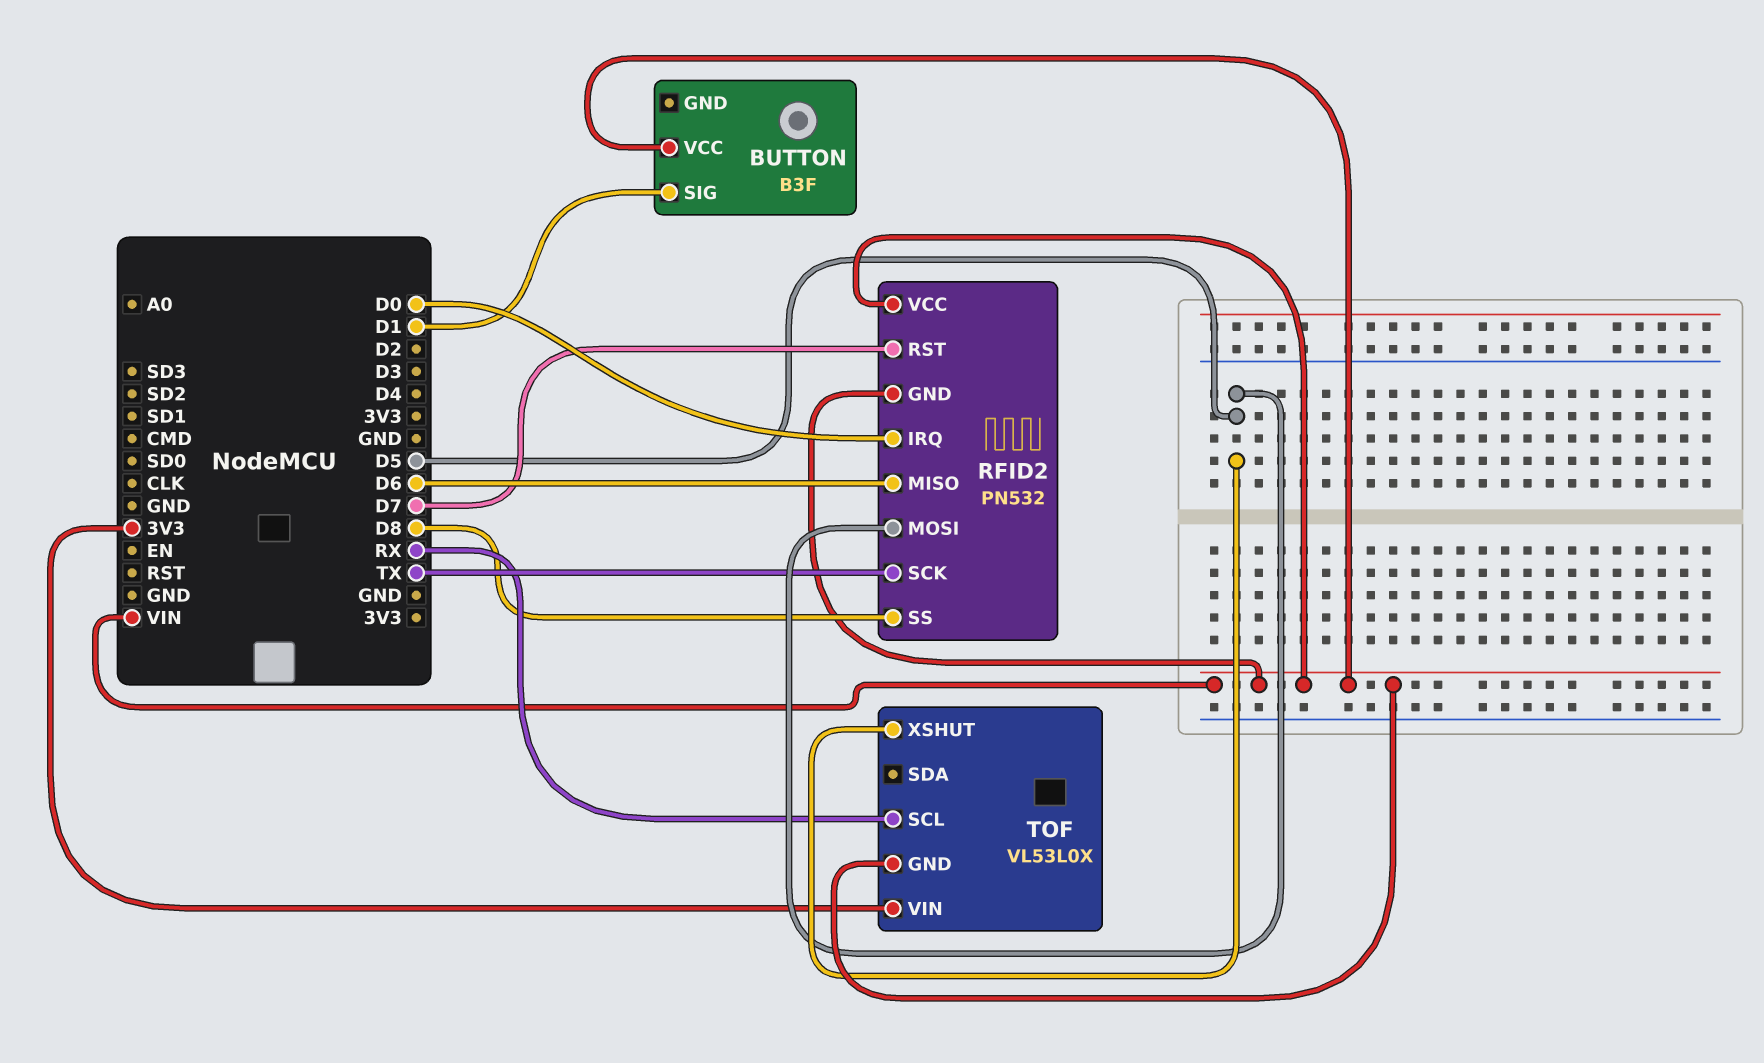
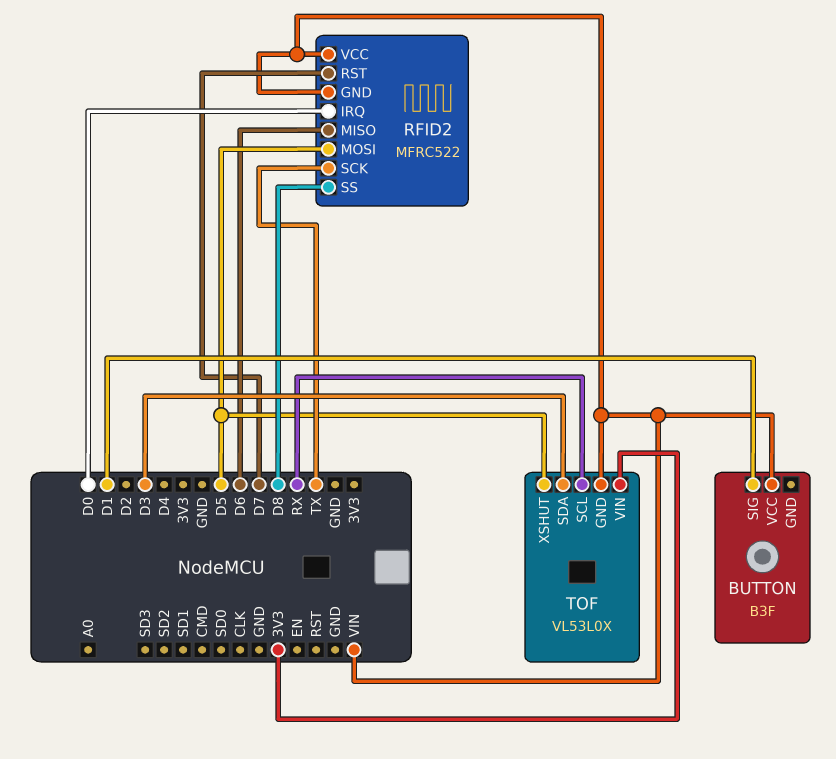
RFID2: PN532 -> MFRC522
TOF pin SDA: none -> D3

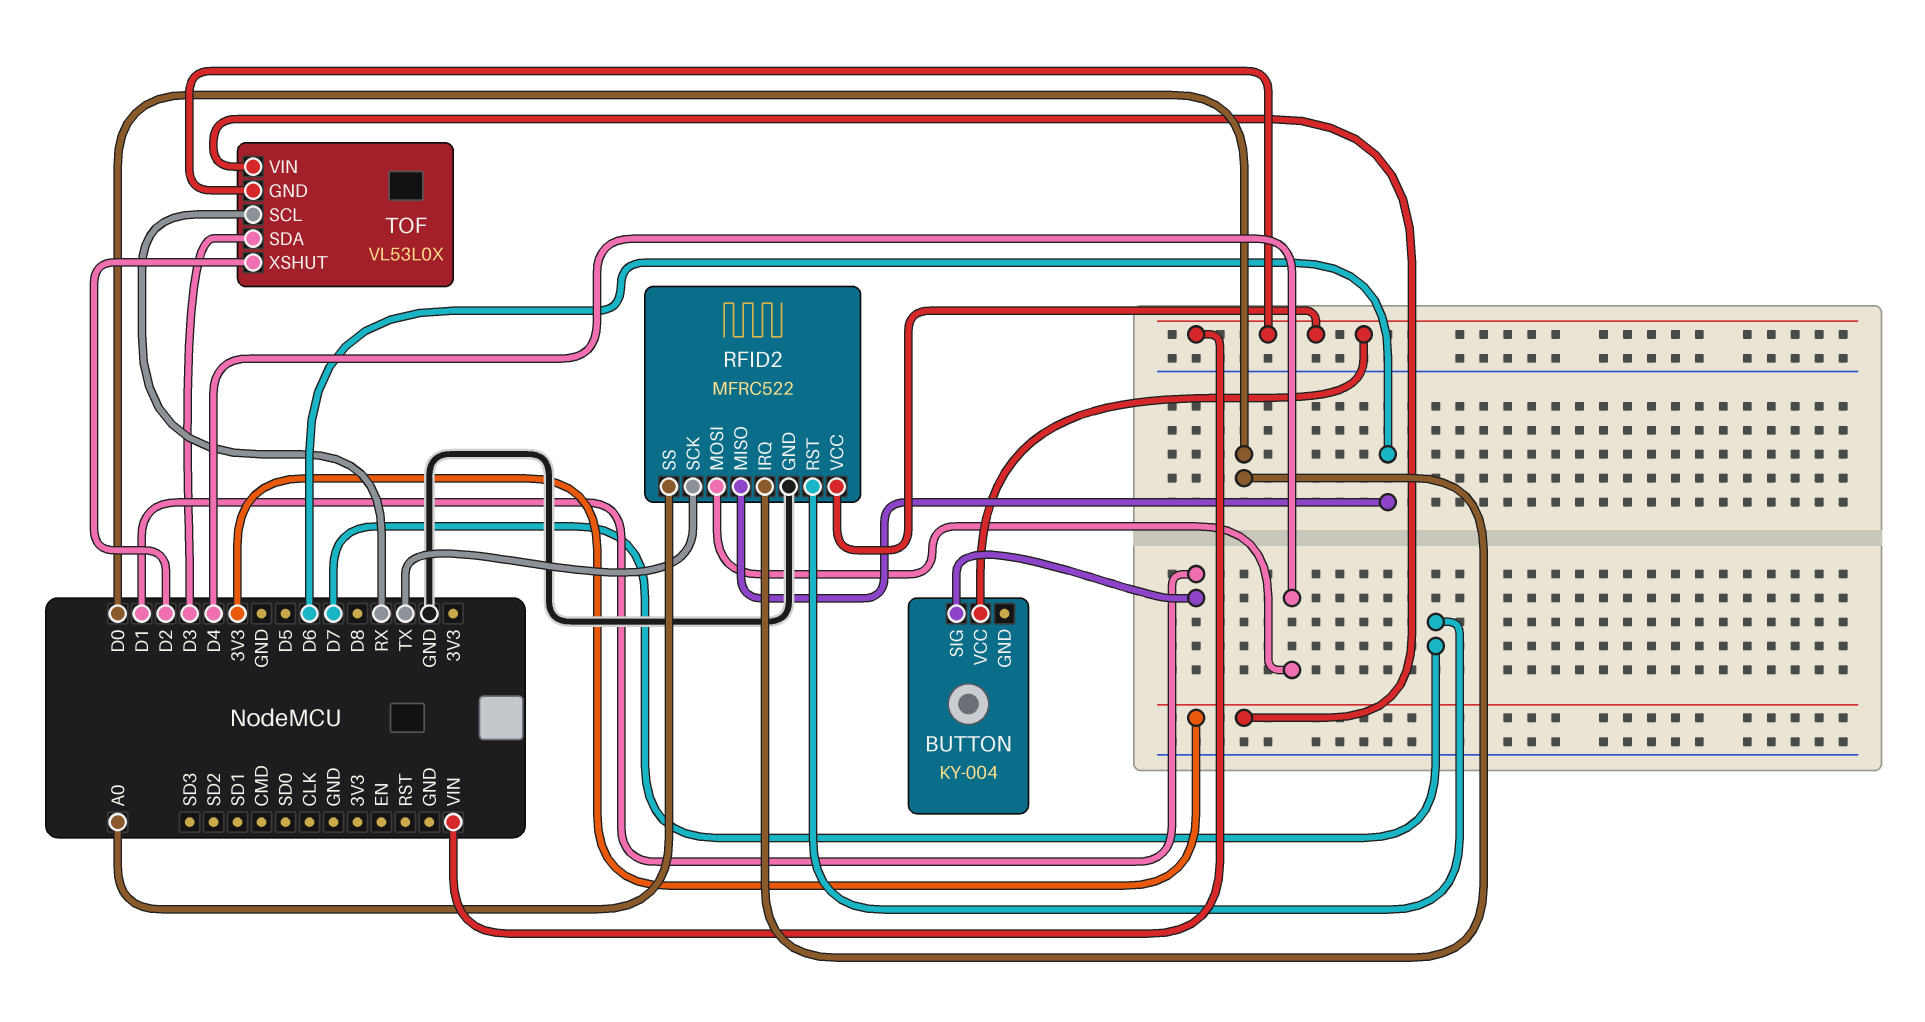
BUTTON: B3F -> KY-004
RFID2 pin GND: VIN -> GND
RFID2 pin MOSI: D5 -> D4
RFID2 pin SS: D8 -> A0
TOF pin XSHUT: D5 -> D2

